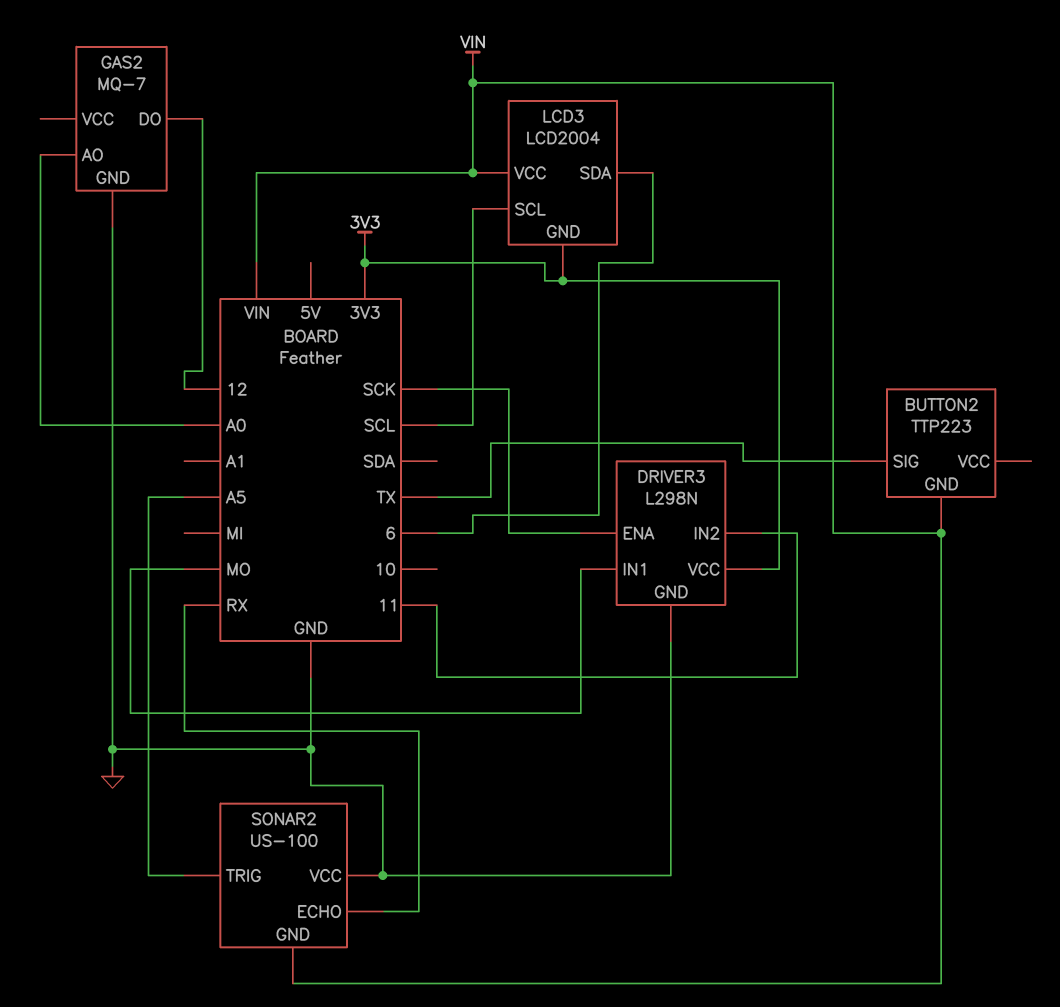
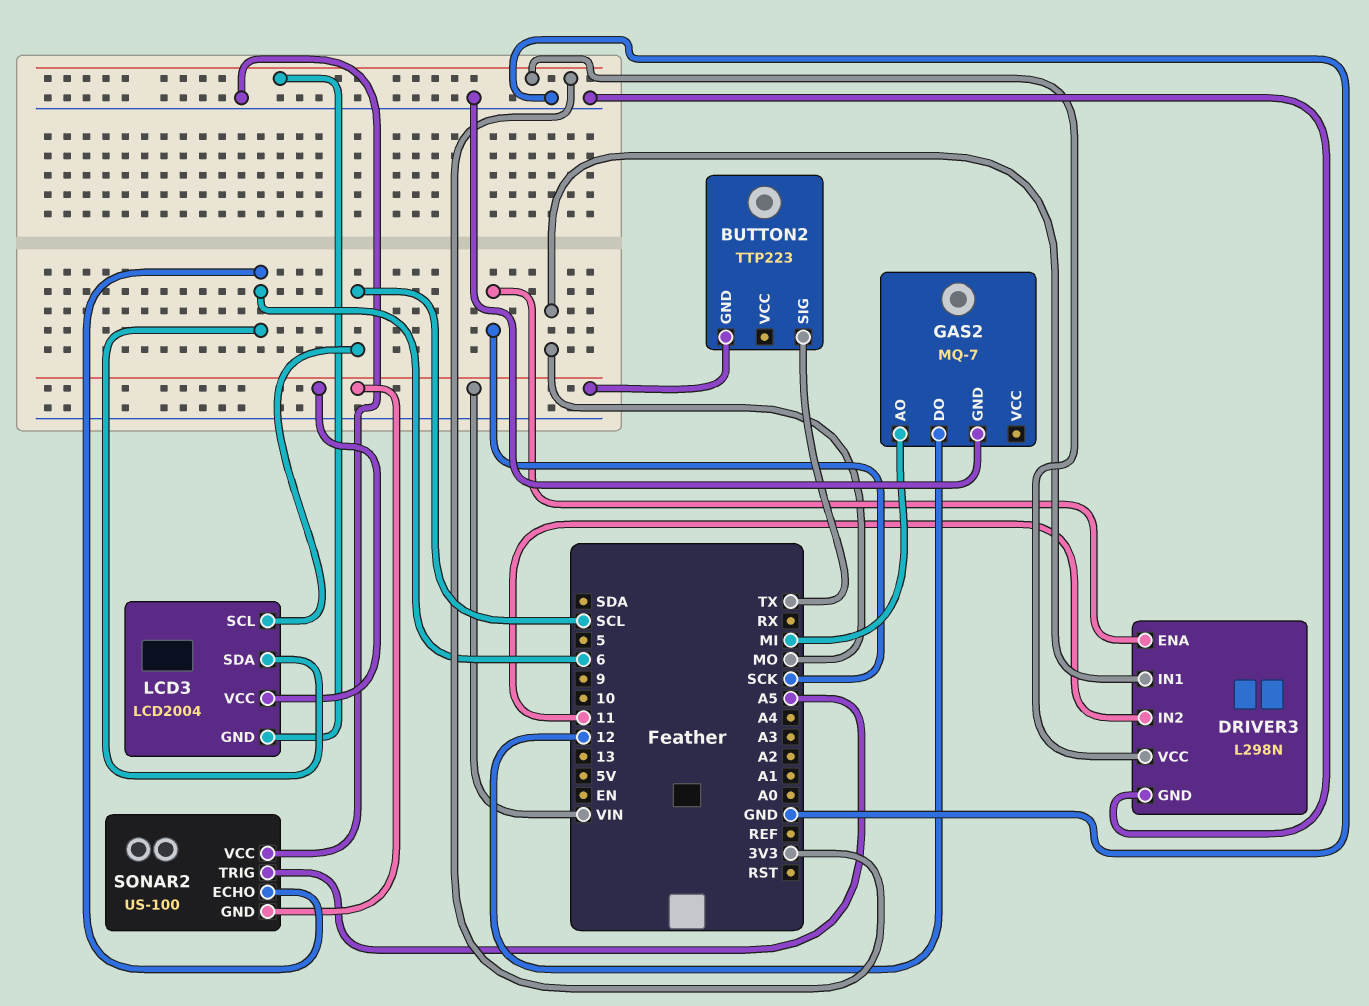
GAS2 pin AO: A0 -> MI
SONAR2 pin ECHO: RX -> 6

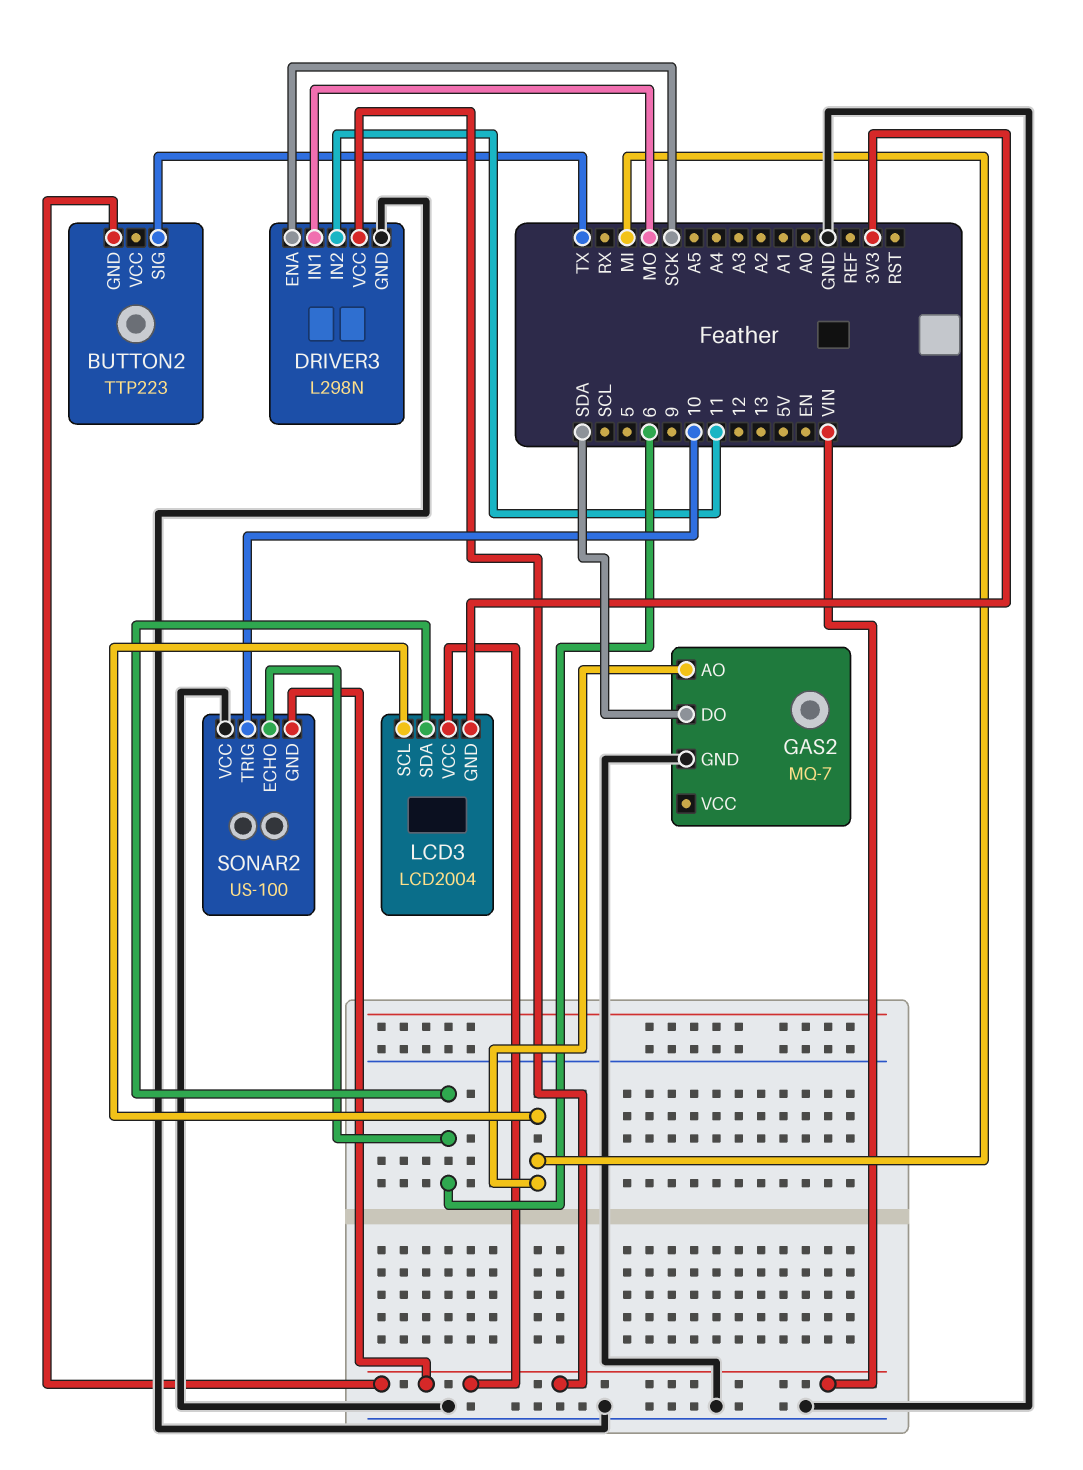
DRIVER3 pin VCC: 3V3 -> VIN
GAS2 pin DO: 12 -> SDA
LCD3 pin SCL: SCL -> MI
SONAR2 pin TRIG: A5 -> 10

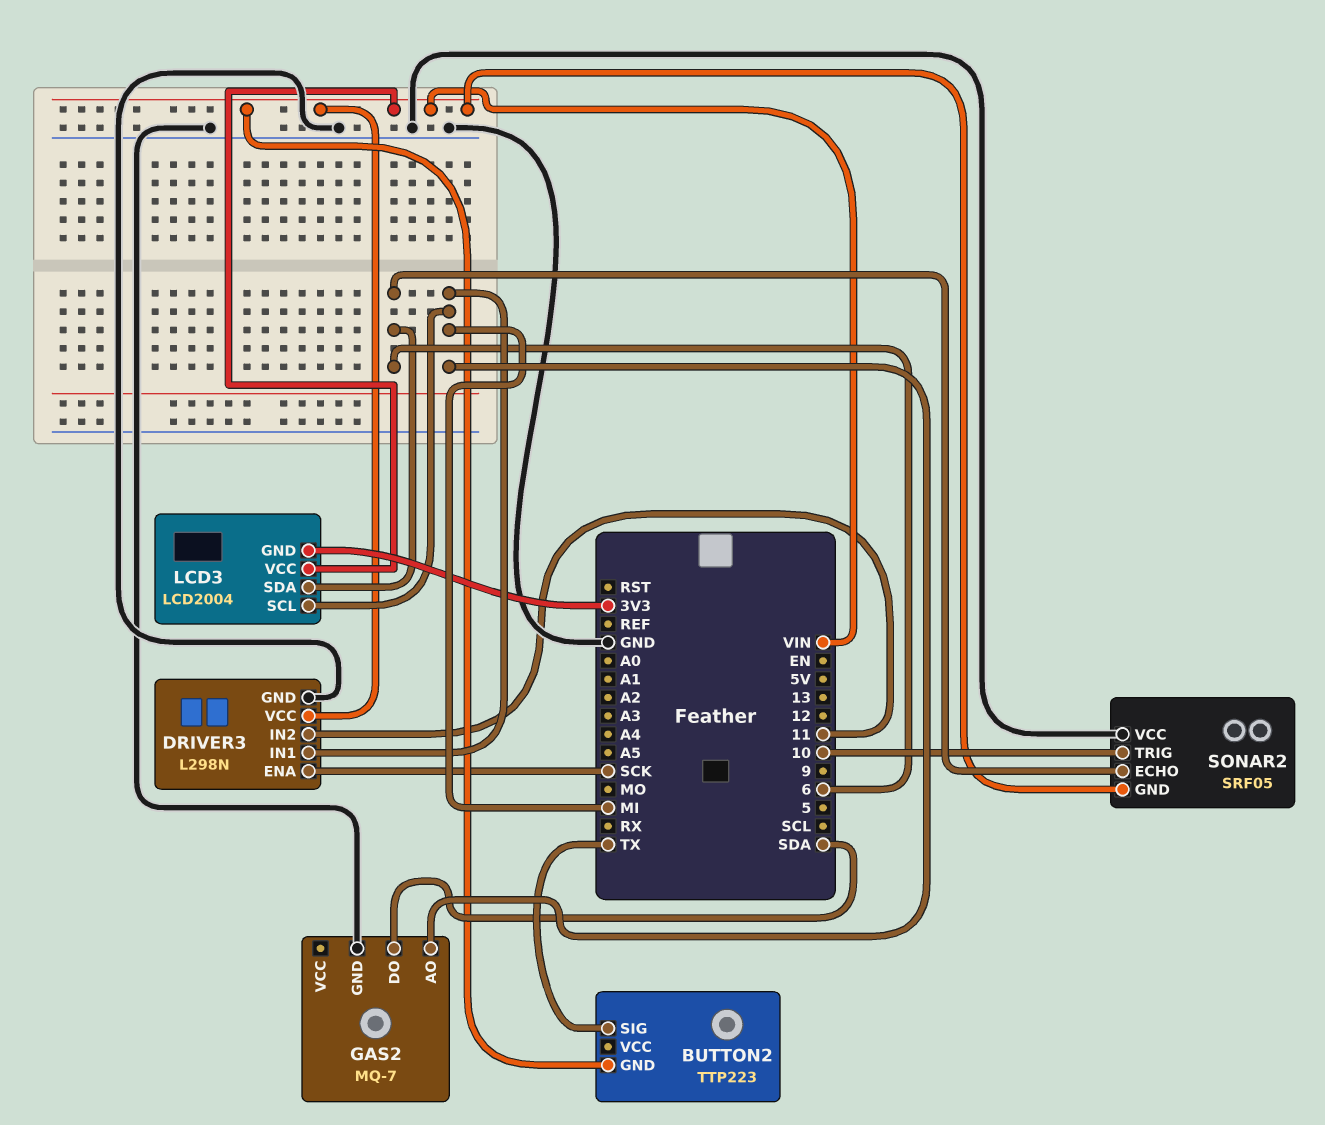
DRIVER3 pin IN1: MO -> MI
SONAR2: US-100 -> SRF05

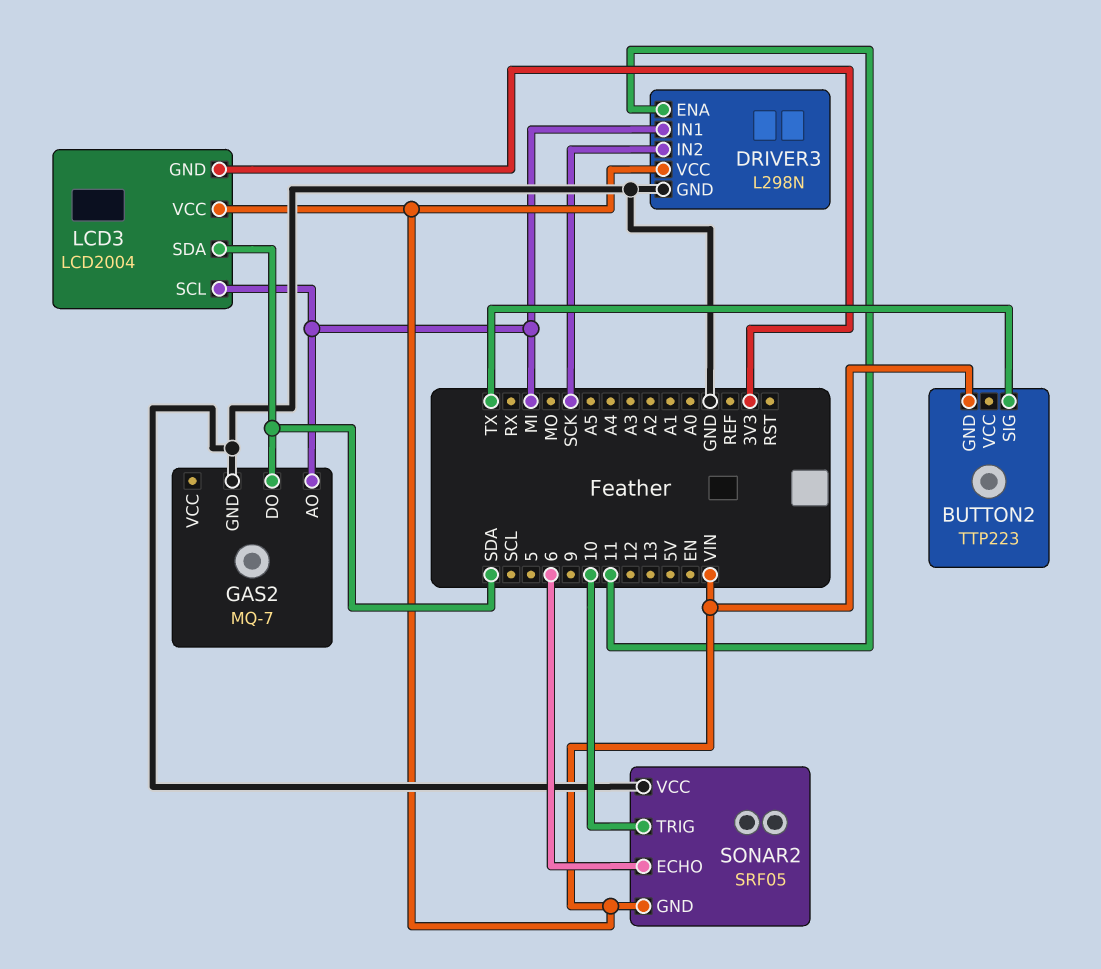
DRIVER3 pin ENA: SCK -> 11
DRIVER3 pin IN2: 11 -> SCK
LCD3 pin SDA: 6 -> SDA

